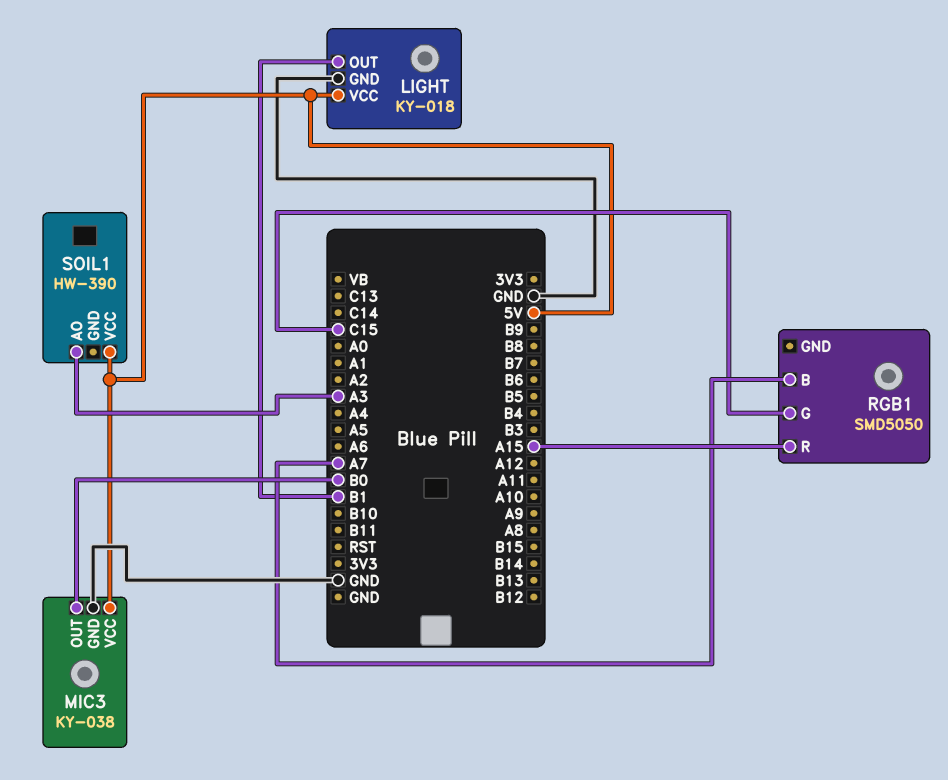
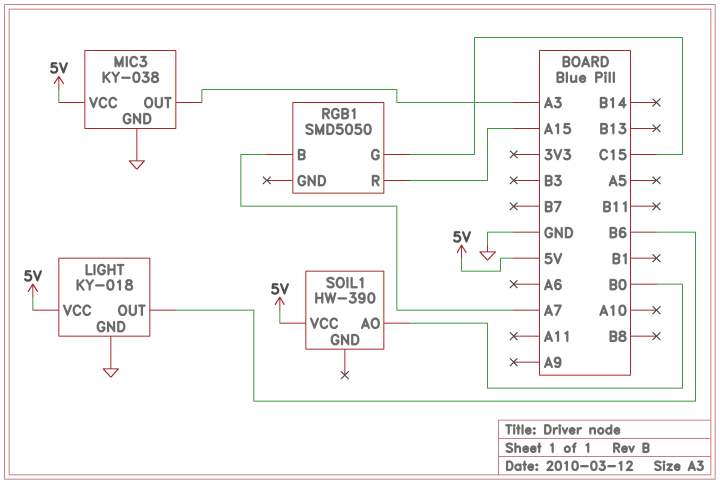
LIGHT pin OUT: B1 -> B6
MIC3 pin OUT: B0 -> A3
SOIL1 pin AO: A3 -> B0

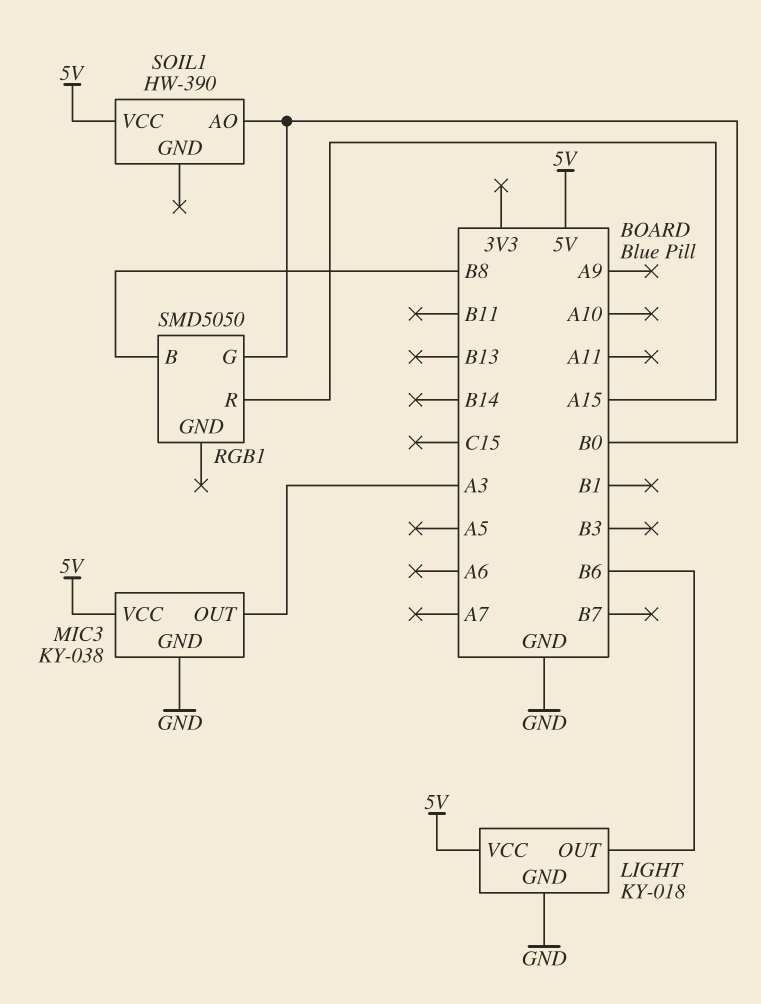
RGB1 pin B: A7 -> B8
RGB1 pin G: C15 -> B0

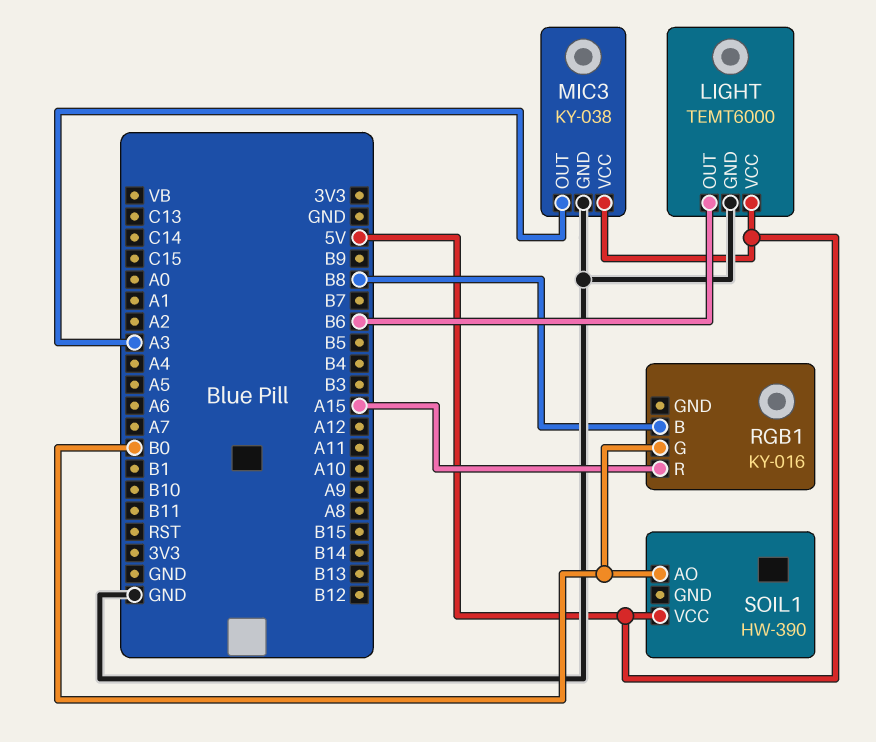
LIGHT: KY-018 -> TEMT6000
RGB1: SMD5050 -> KY-016

